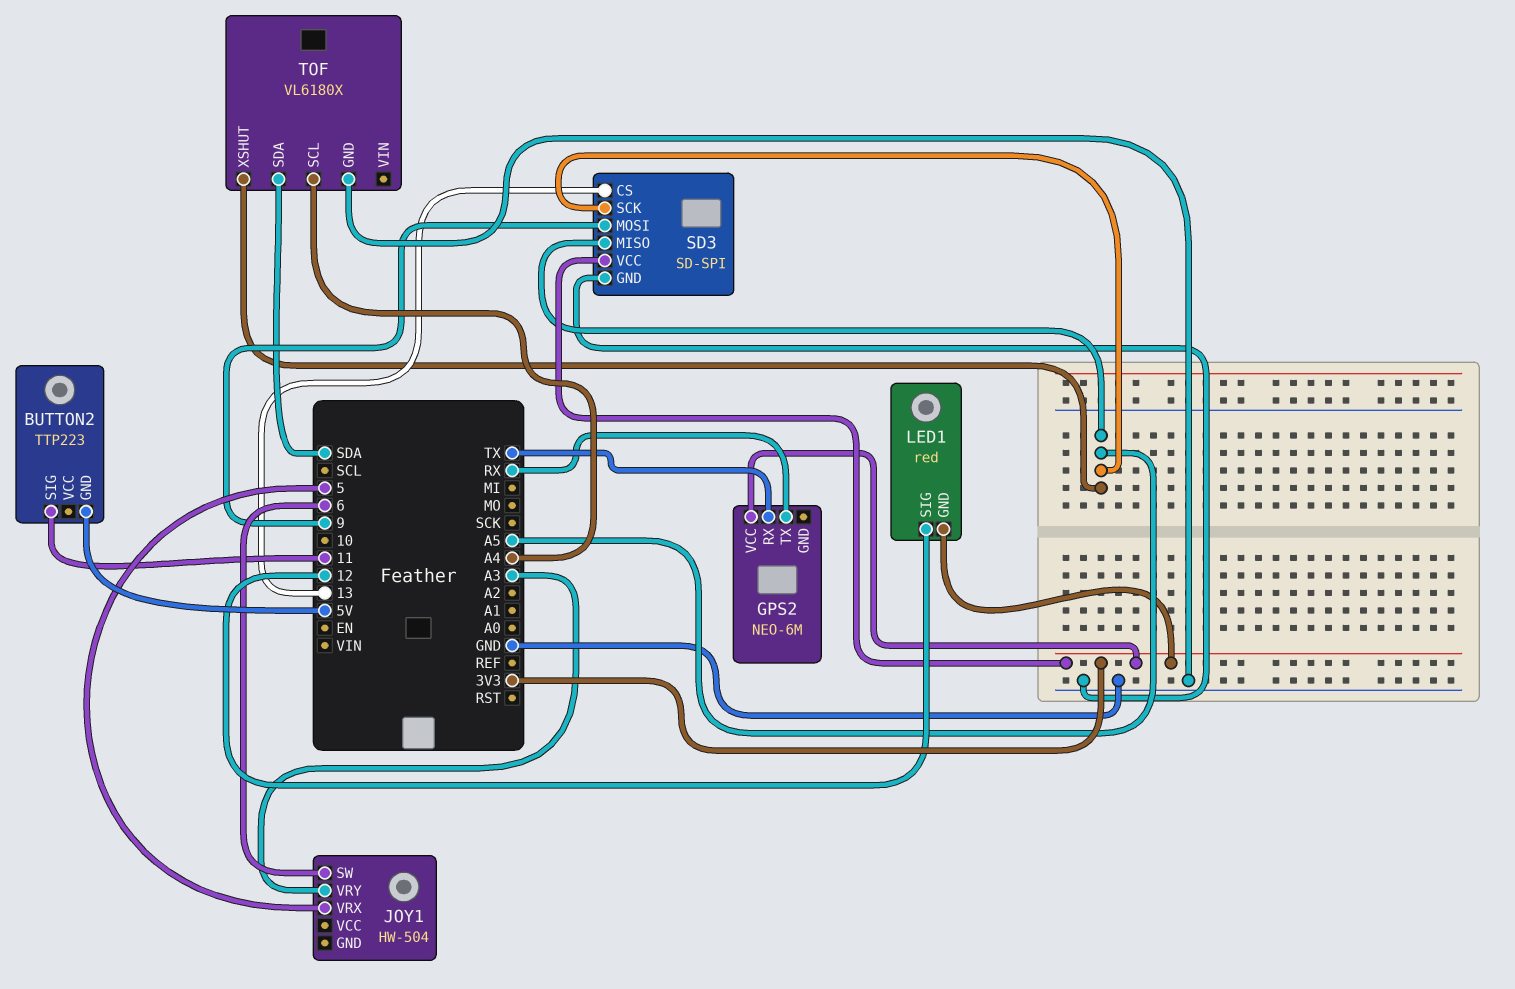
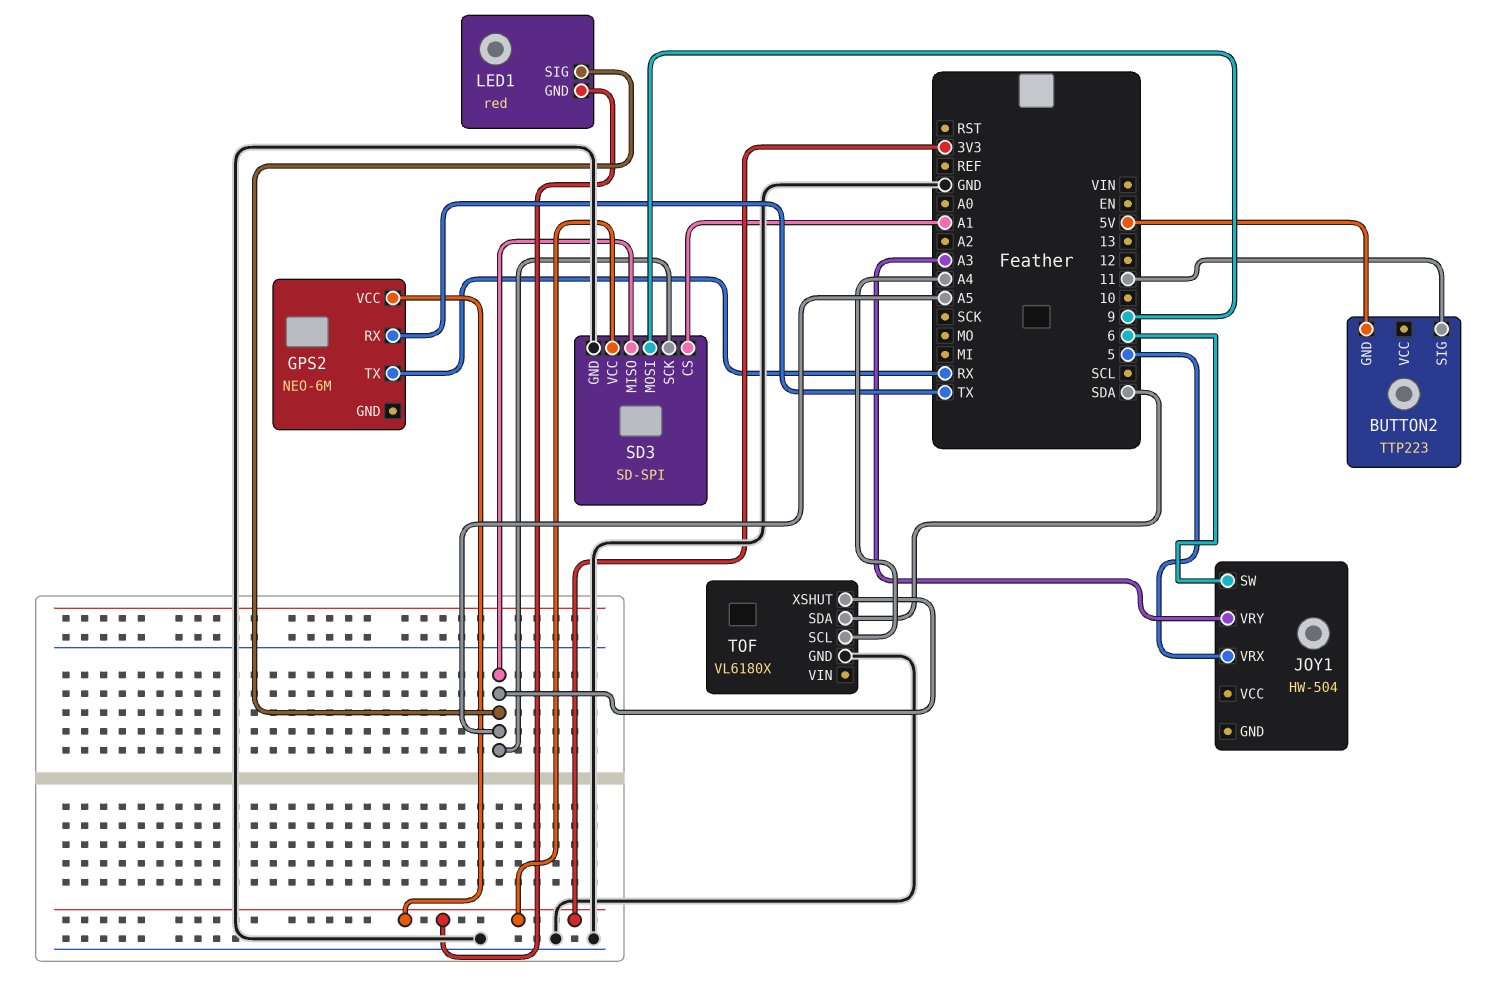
LED1 pin SIG: 12 -> A5
SD3 pin CS: 13 -> A1

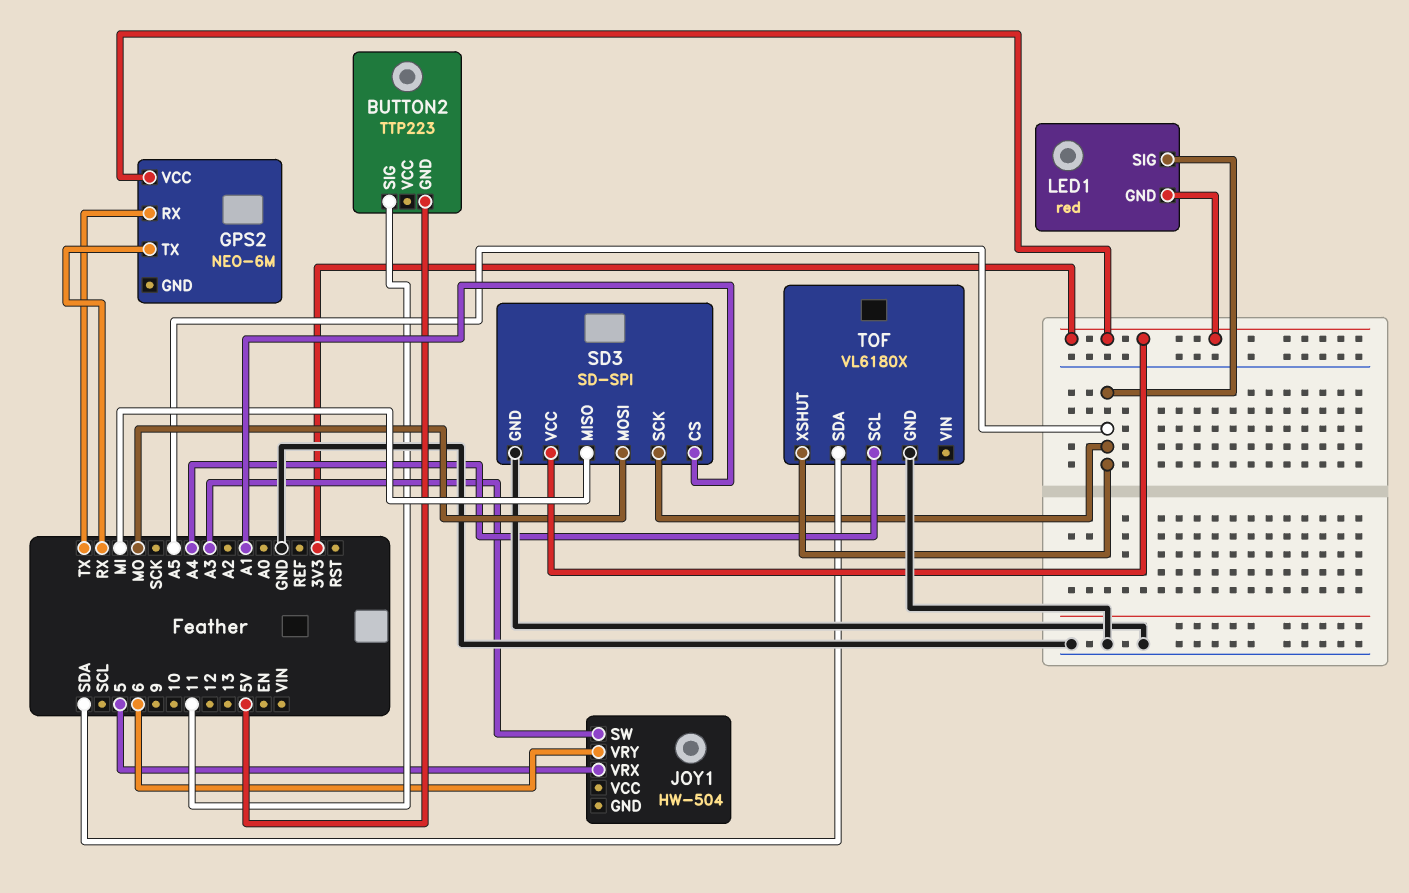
JOY1 pin SW: 6 -> A3
JOY1 pin VRY: A3 -> 6
SD3 pin MISO: A5 -> MI
SD3 pin MOSI: 9 -> MO

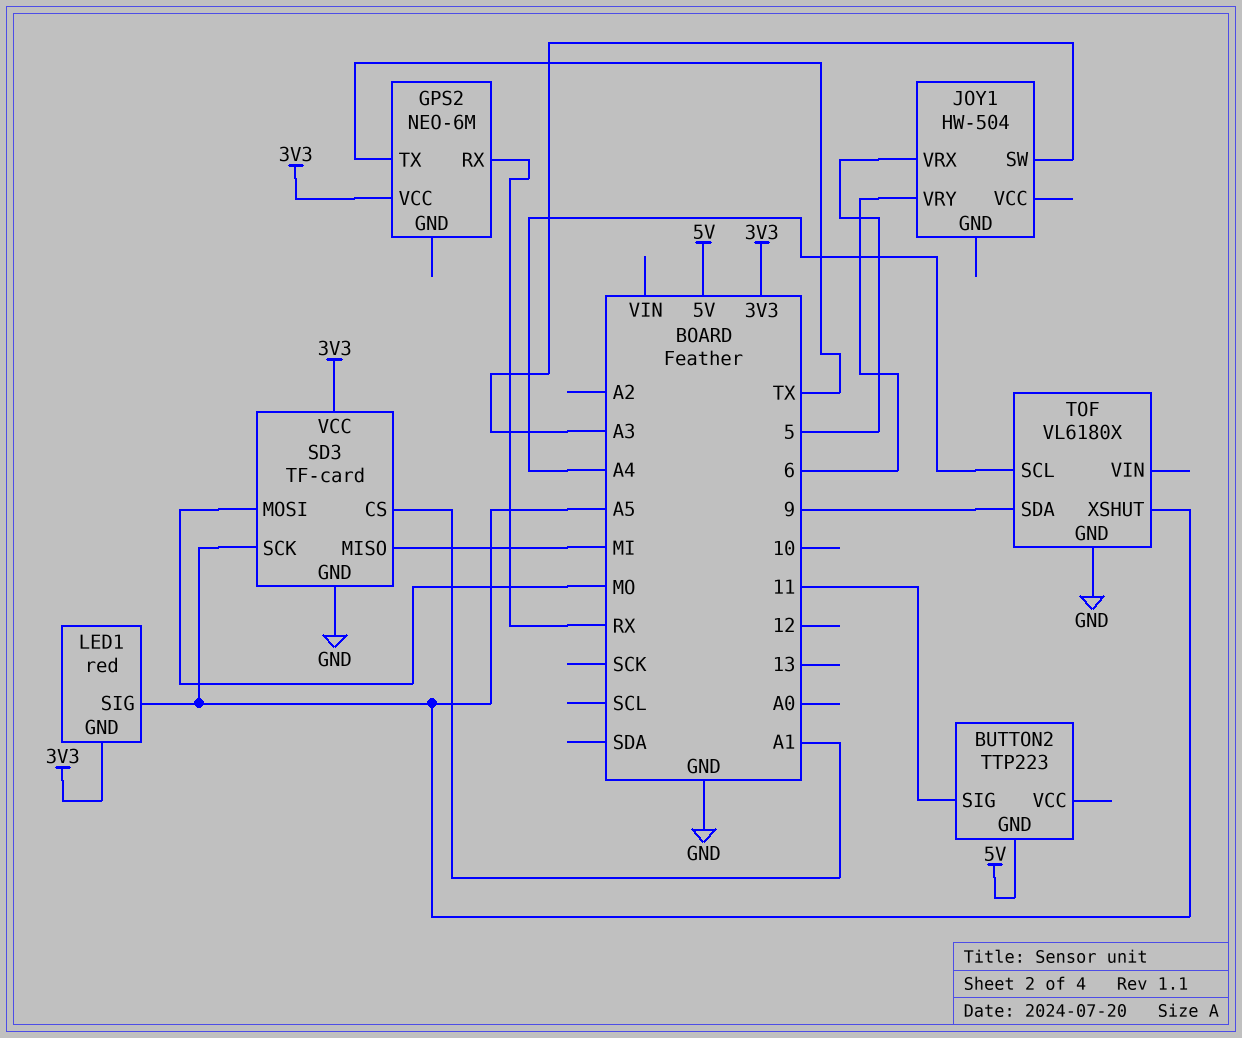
GPS2 pin RX: TX -> RX
GPS2 pin TX: RX -> TX
SD3: SD-SPI -> TF-card
TOF pin SDA: SDA -> 9

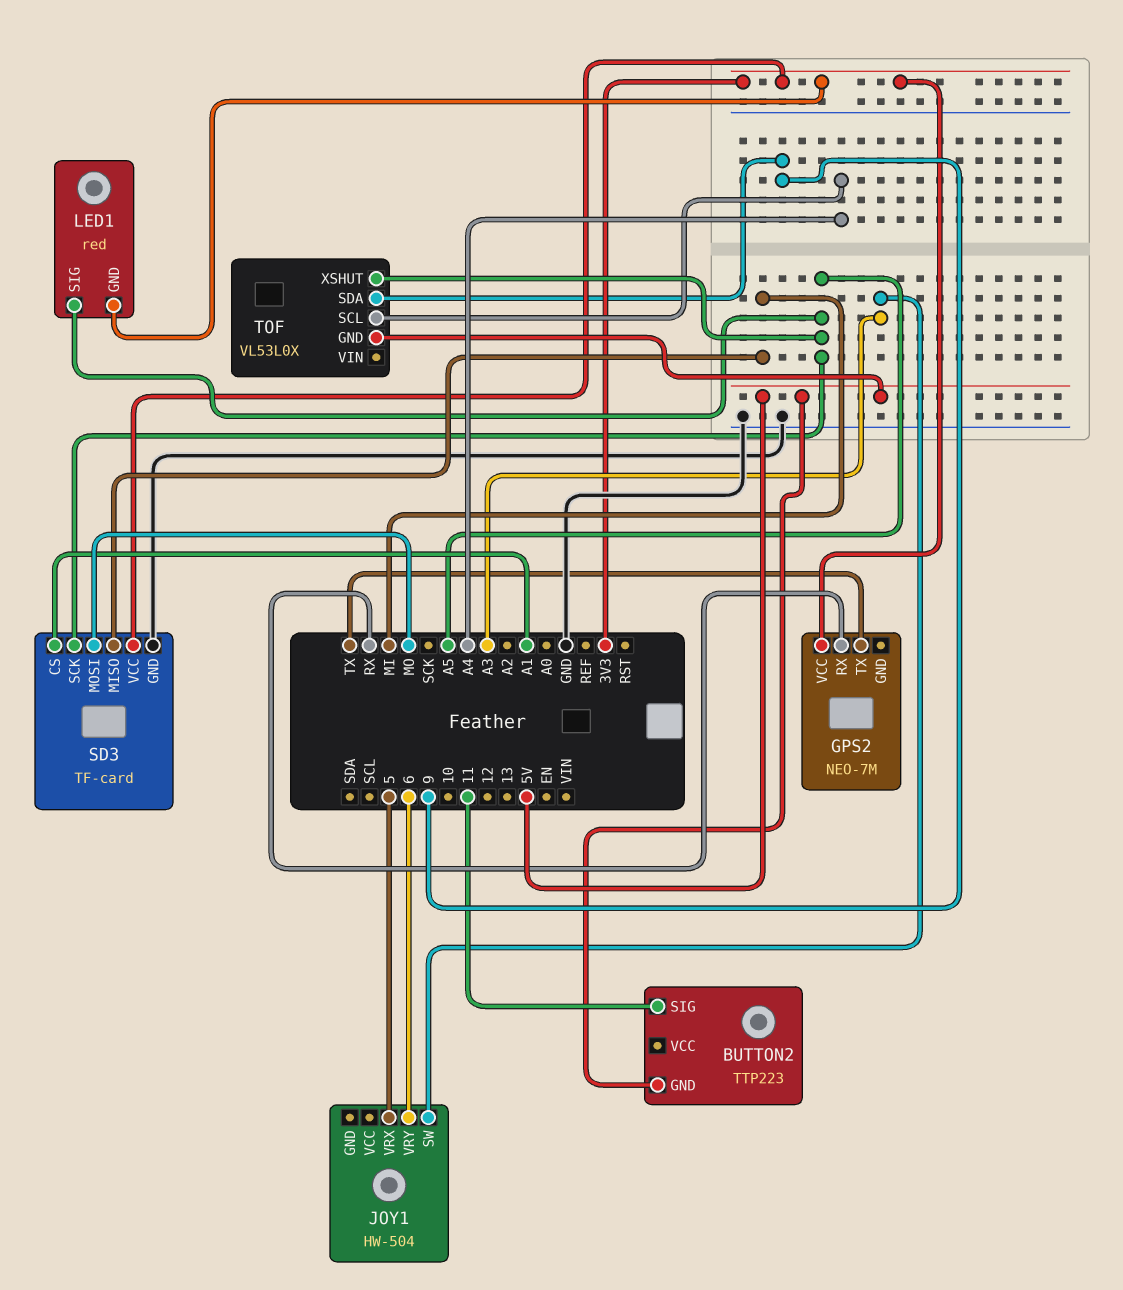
GPS2: NEO-6M -> NEO-7M
TOF: VL6180X -> VL53L0X
TOF pin GND: GND -> 5V

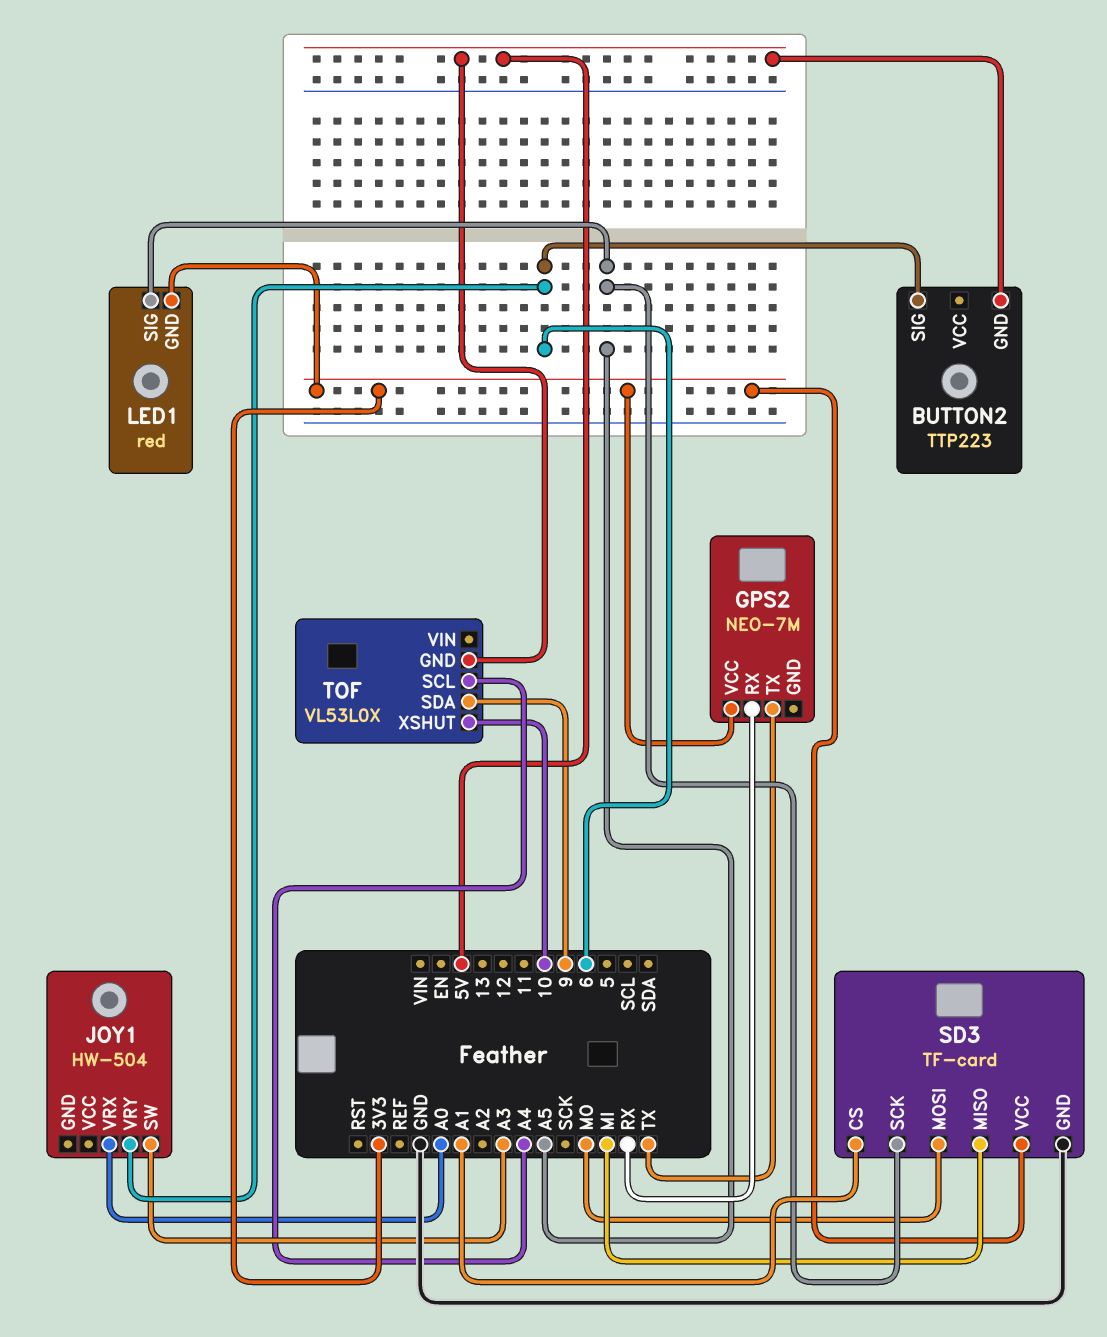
BUTTON2 pin SIG: 11 -> 6
JOY1 pin VRX: 5 -> A0
TOF pin XSHUT: A5 -> 10

